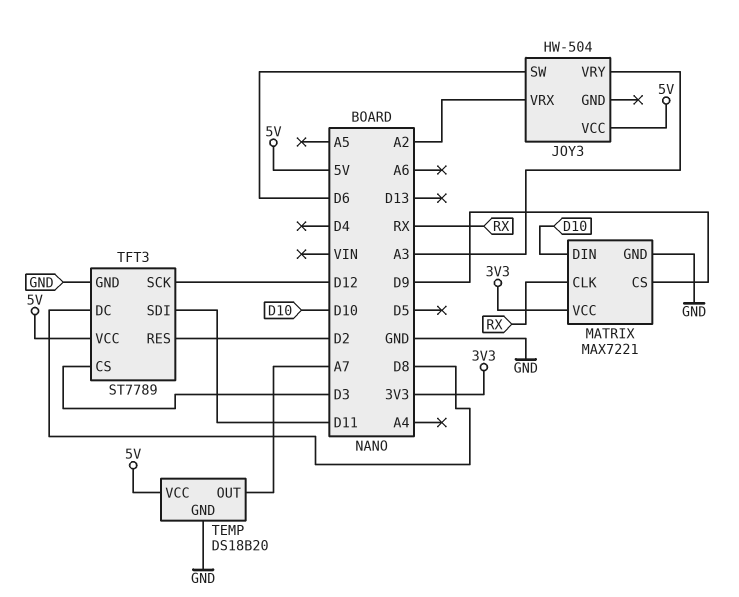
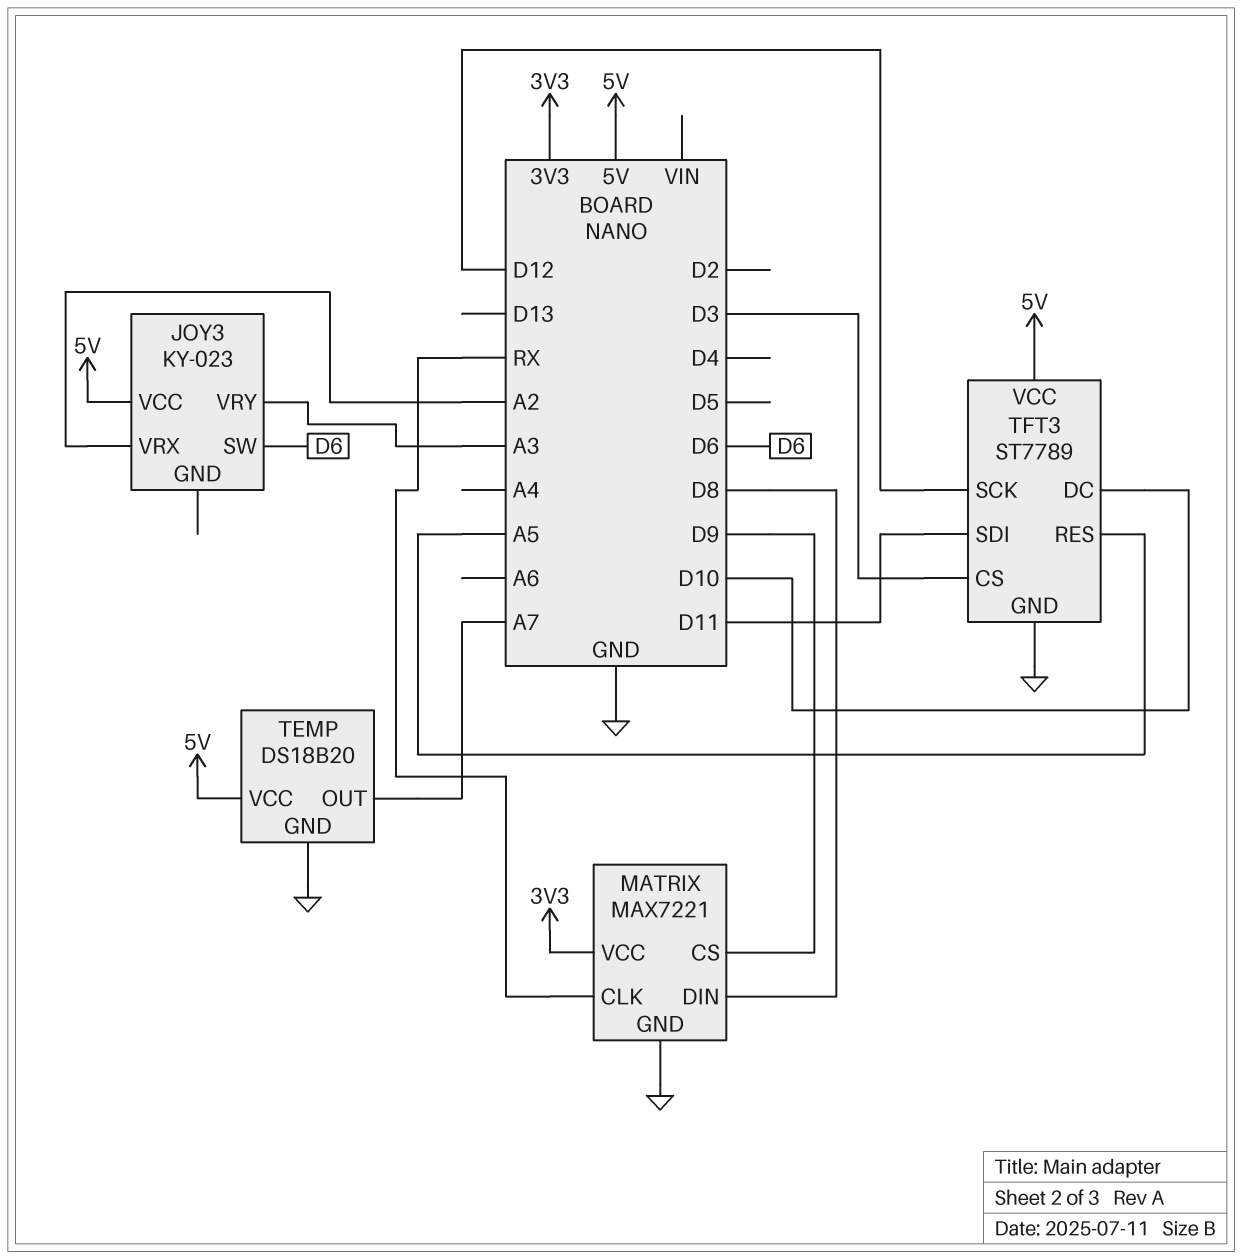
JOY3: HW-504 -> KY-023
MATRIX pin DIN: D10 -> D8
TFT3 pin DC: D8 -> D10
TFT3 pin RES: D2 -> A5

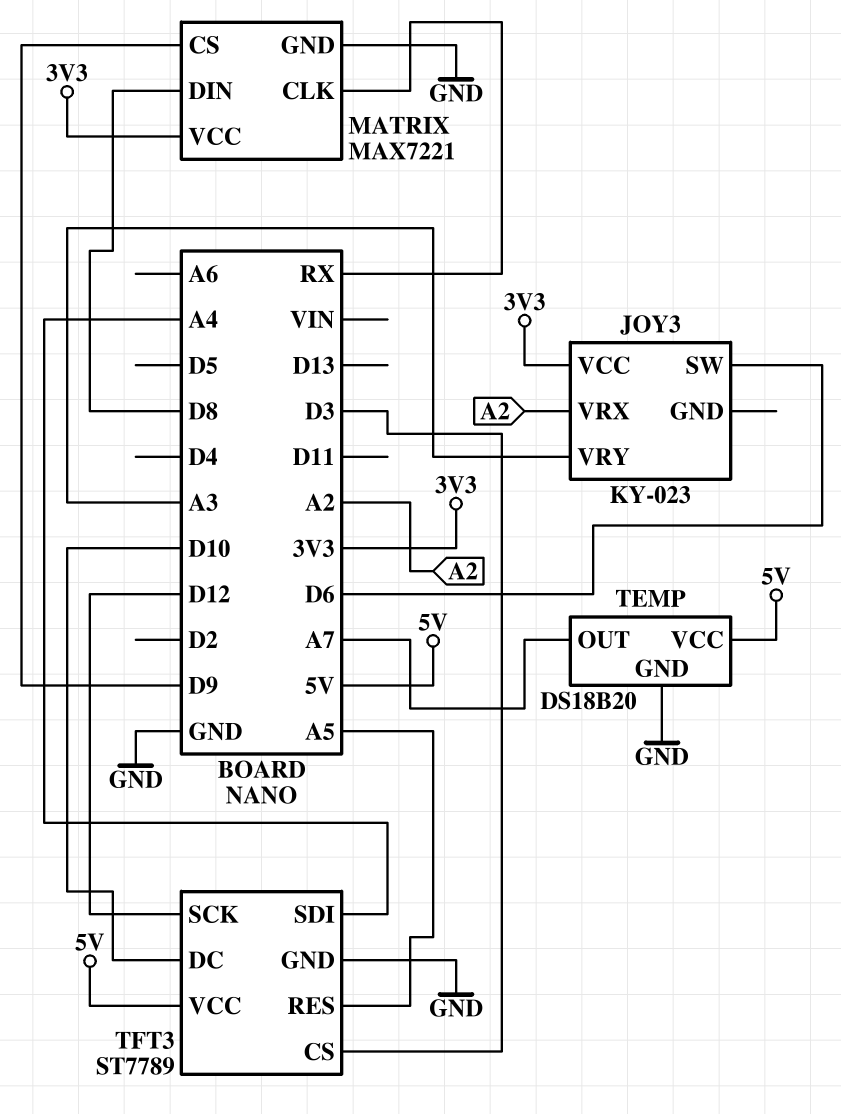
JOY3 pin VCC: 5V -> 3V3
TFT3 pin SDI: D11 -> A4

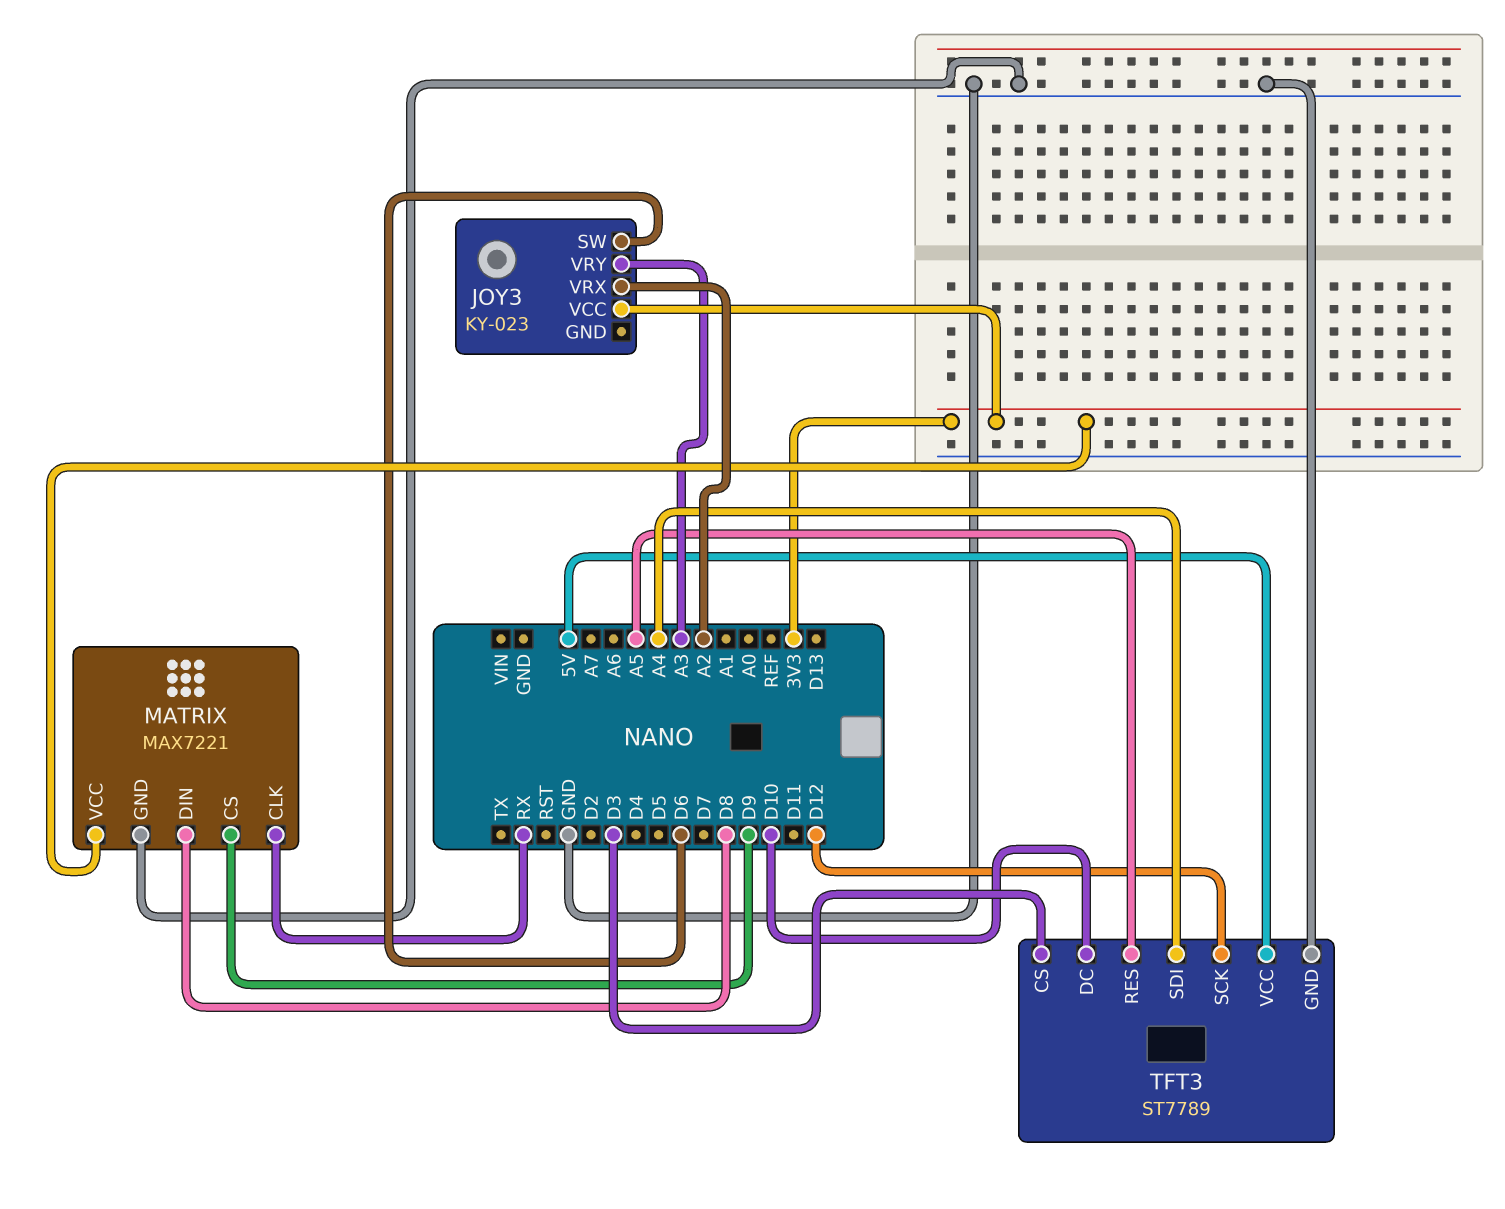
TEMP: DS18B20 -> none
TEMP pin GND: GND -> none
TEMP pin OUT: A7 -> none
TEMP pin VCC: 5V -> none

